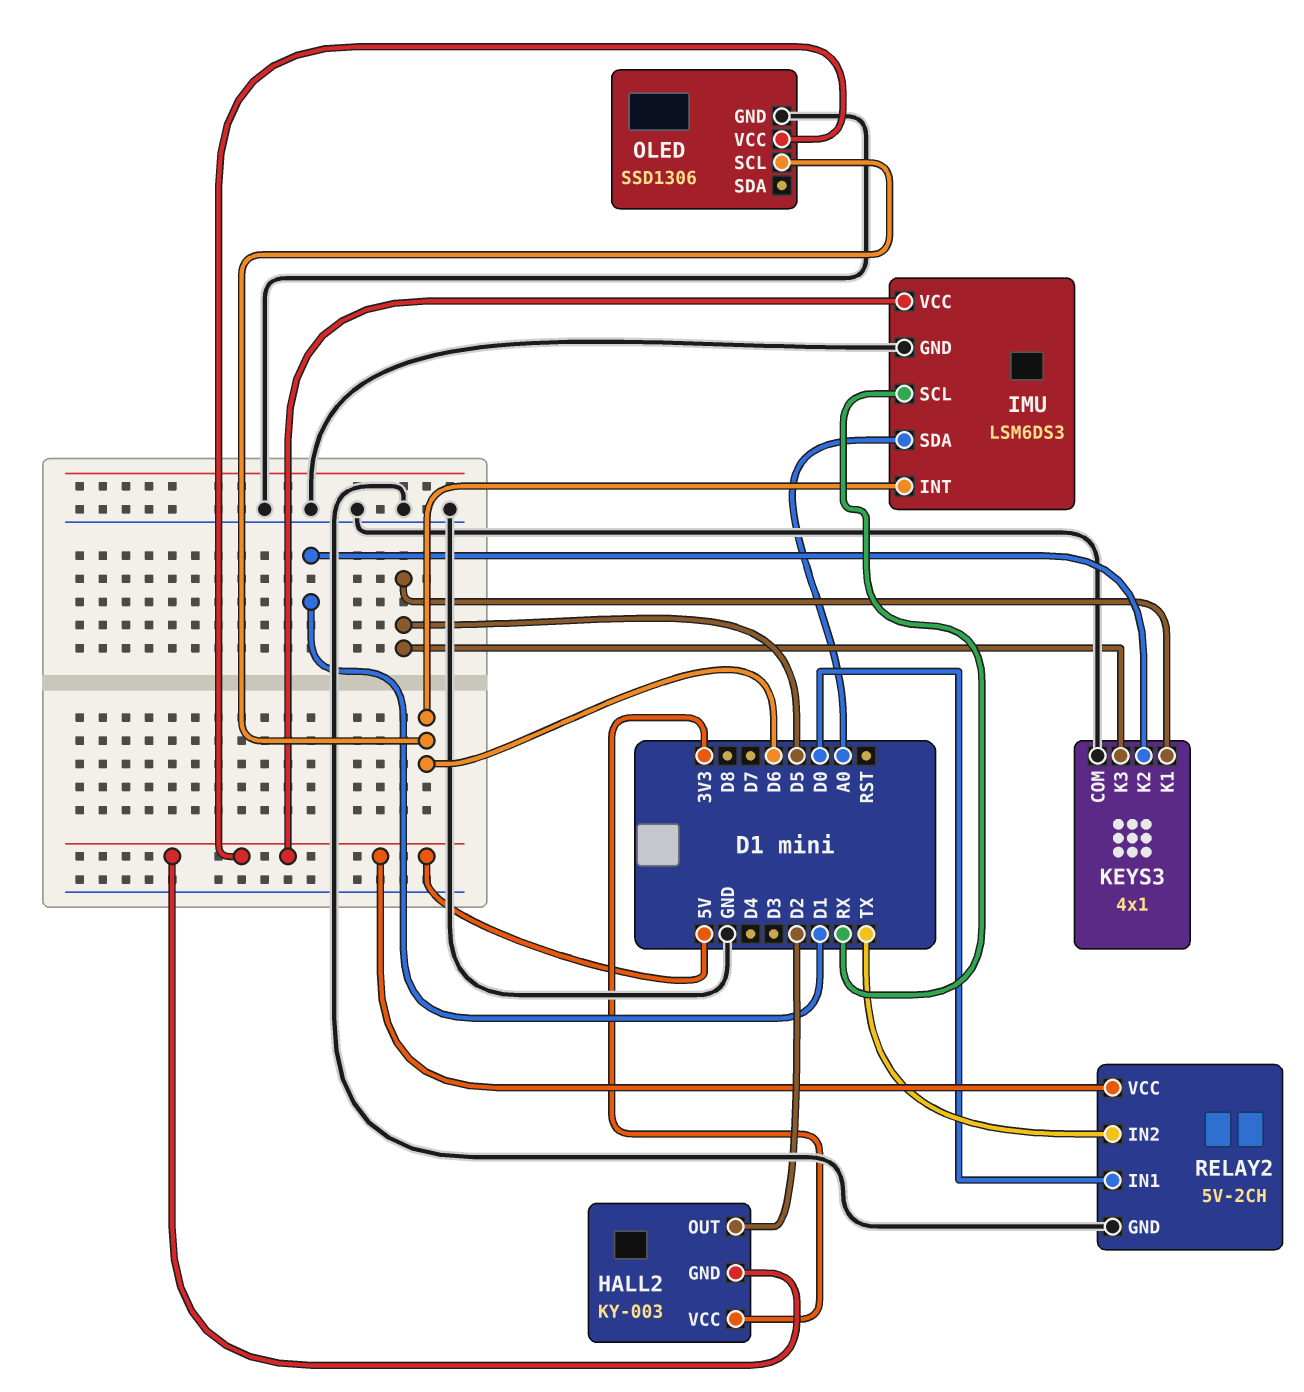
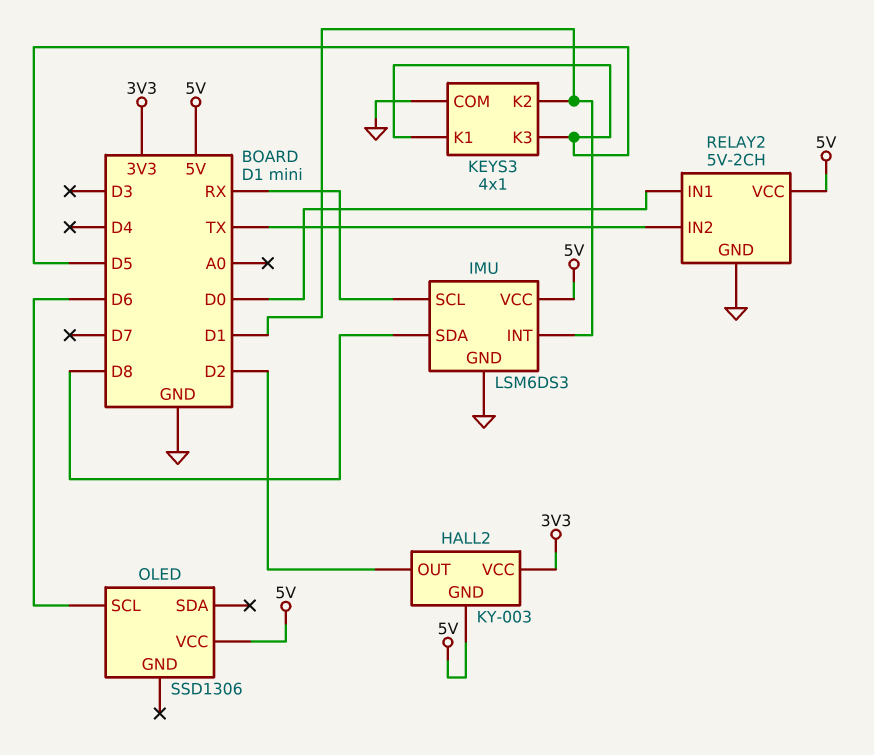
IMU pin INT: D6 -> D1
IMU pin SDA: A0 -> D8
OLED pin GND: GND -> none

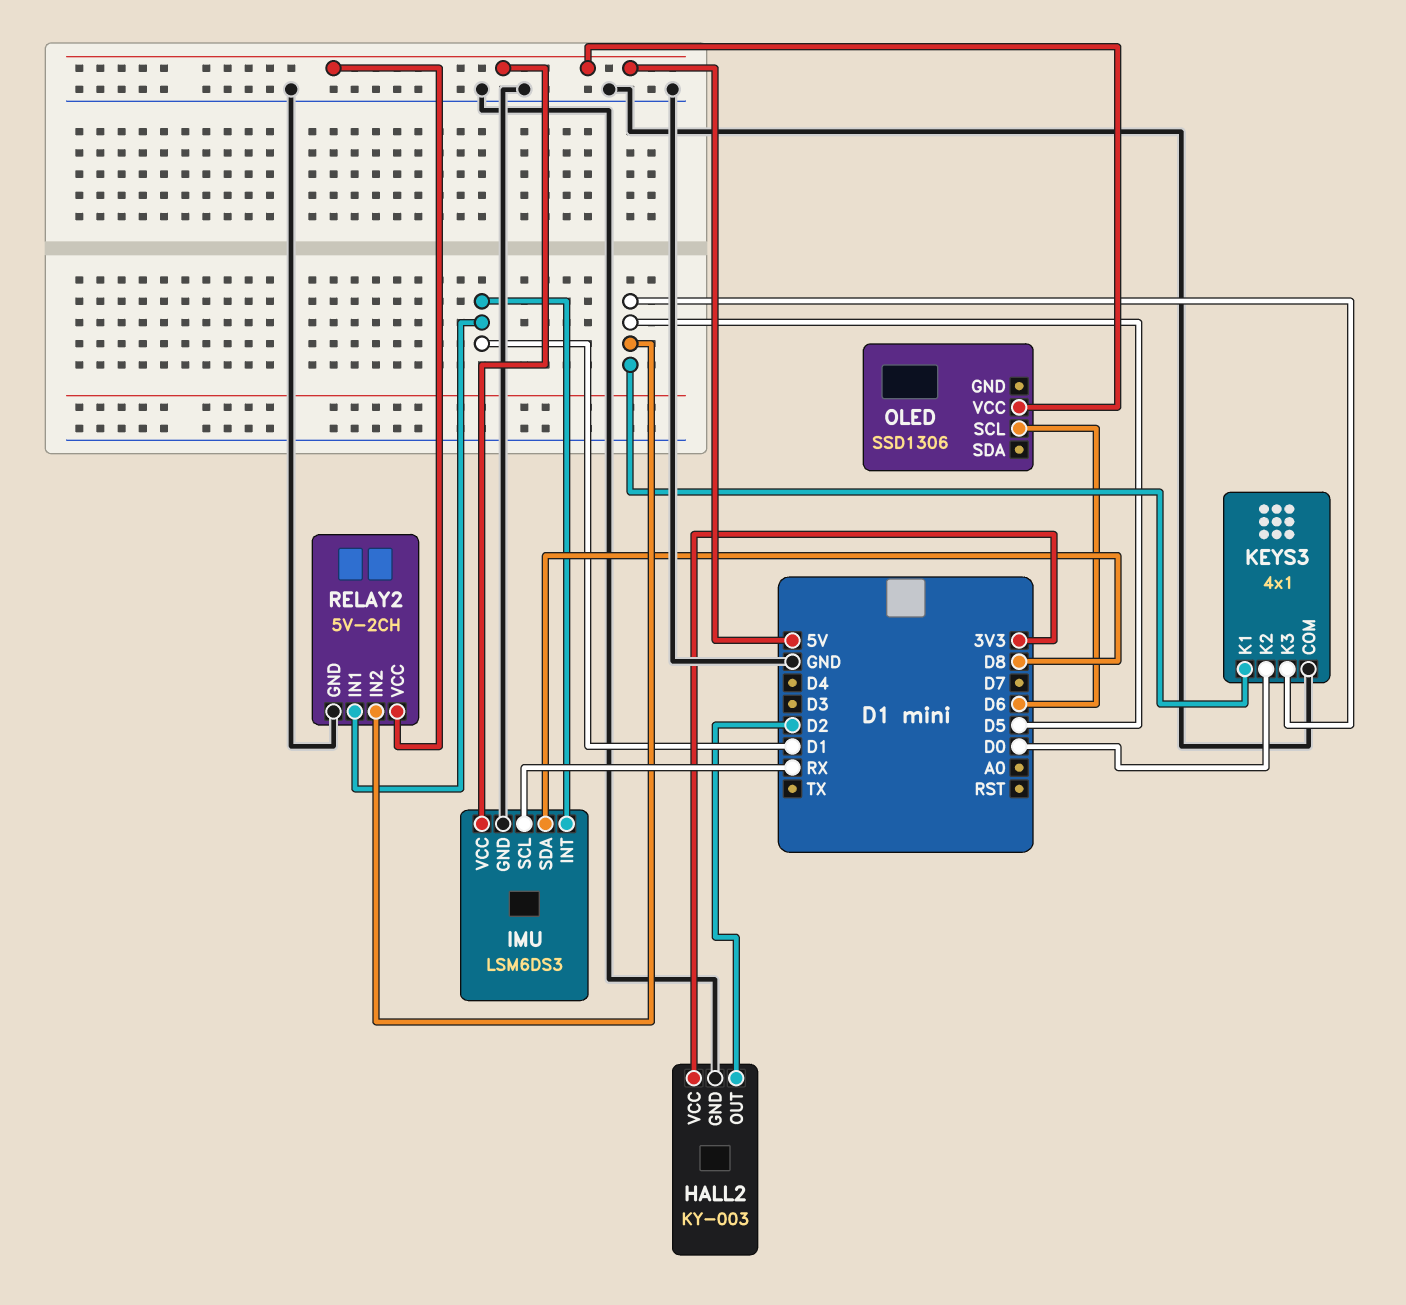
HALL2 pin GND: 5V -> GND
KEYS3 pin K2: D1 -> D0
RELAY2 pin IN1: D0 -> D1
RELAY2 pin IN2: TX -> D5

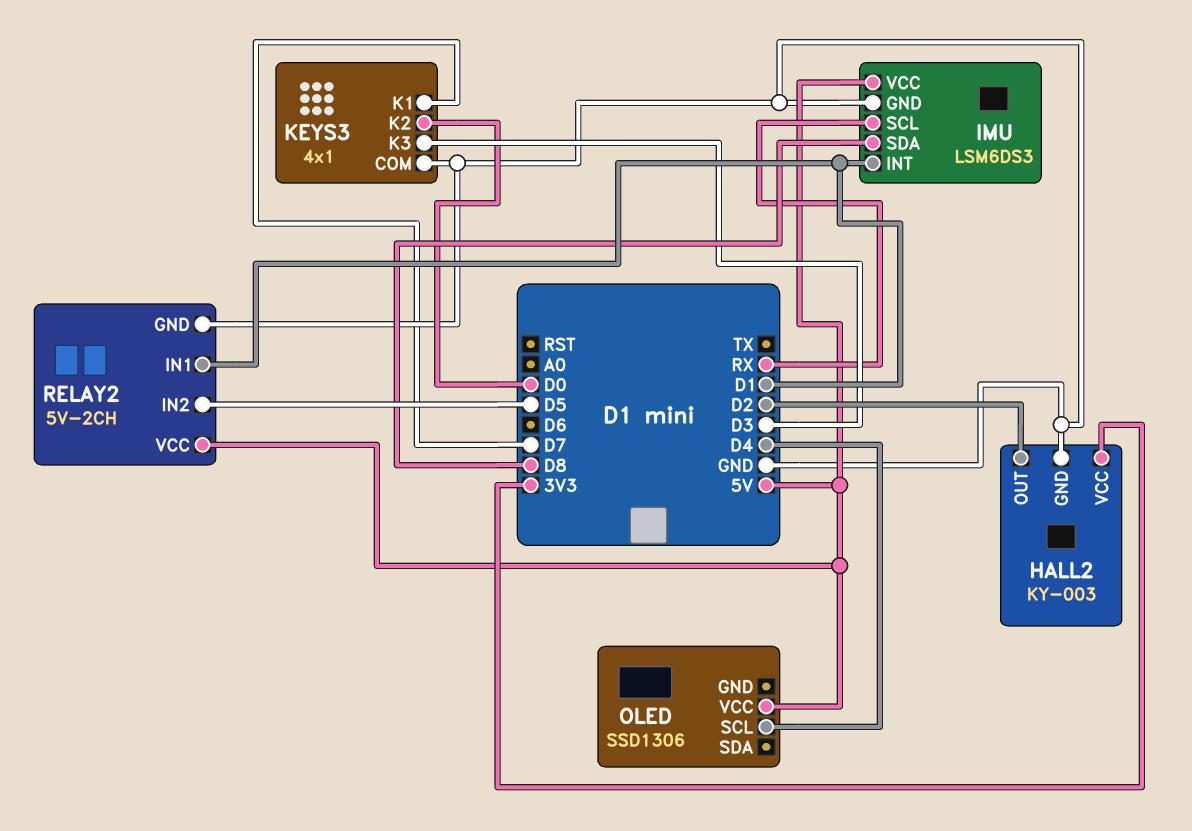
KEYS3 pin K1: D5 -> D7
KEYS3 pin K3: D5 -> D3
OLED pin SCL: D6 -> D4

